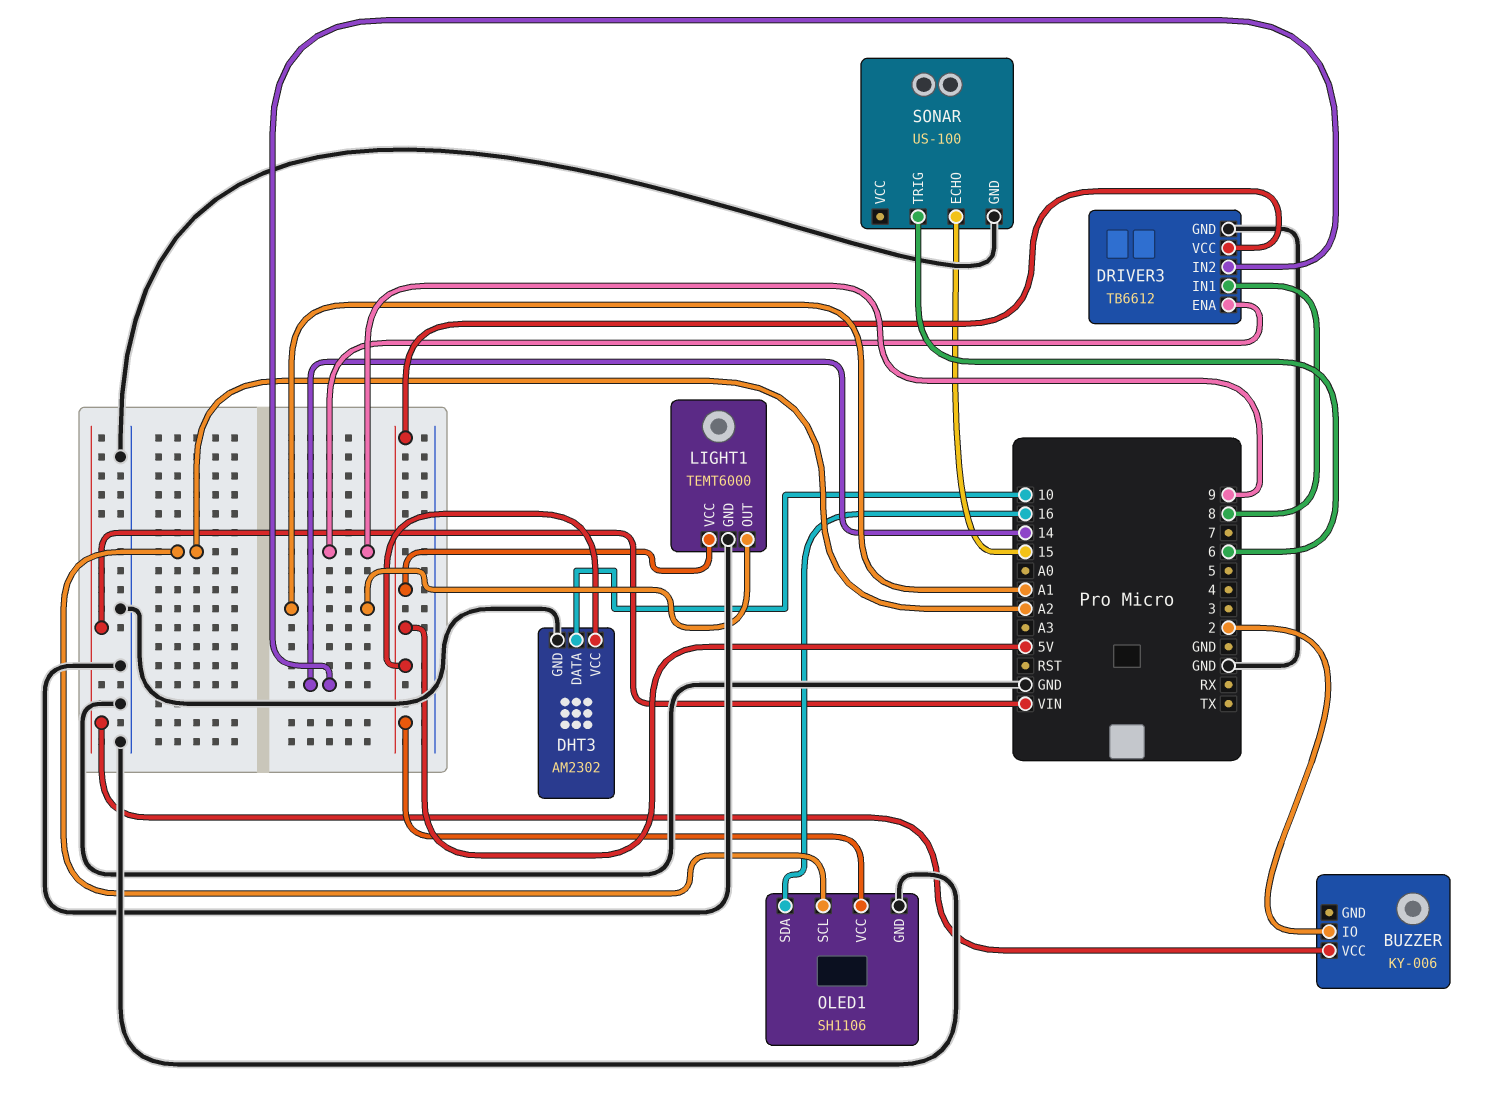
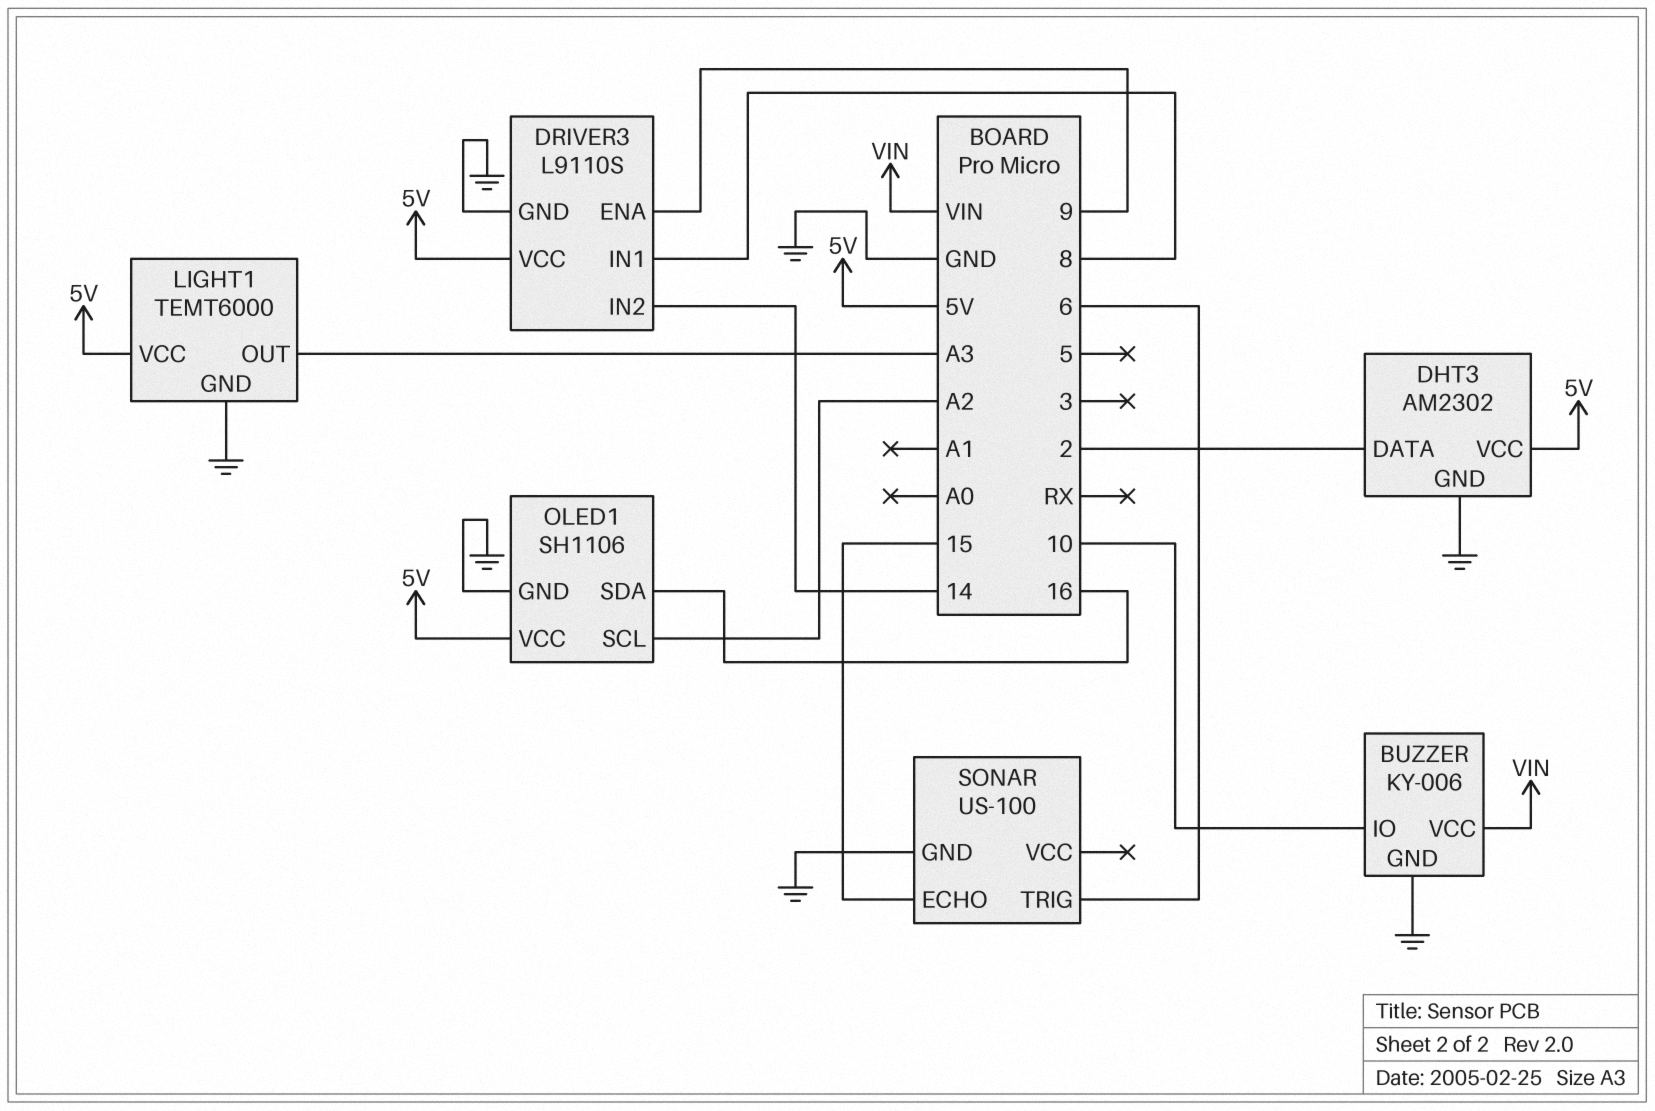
BUZZER pin GND: none -> GND
BUZZER pin IO: 2 -> 10
DHT3 pin DATA: 10 -> 2
DRIVER3: TB6612 -> L9110S
LIGHT1 pin OUT: A1 -> A3

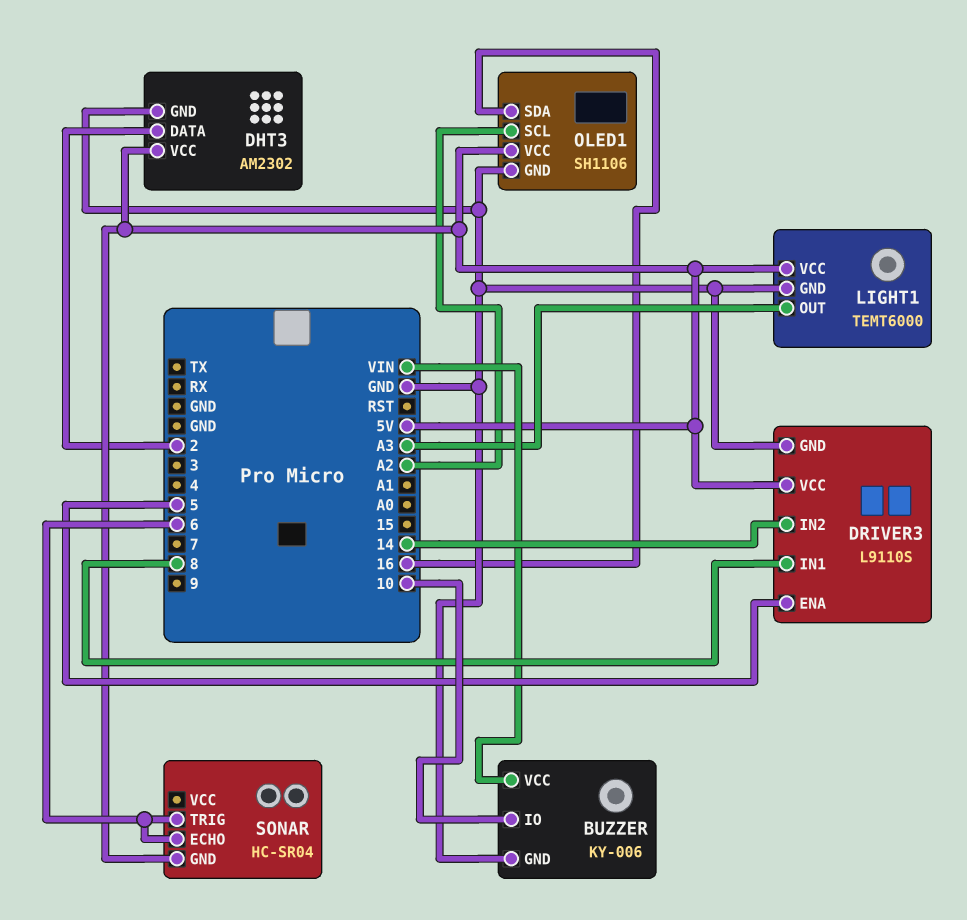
DRIVER3 pin ENA: 9 -> 5
SONAR: US-100 -> HC-SR04
SONAR pin ECHO: 15 -> 6
SONAR pin GND: GND -> 5V

